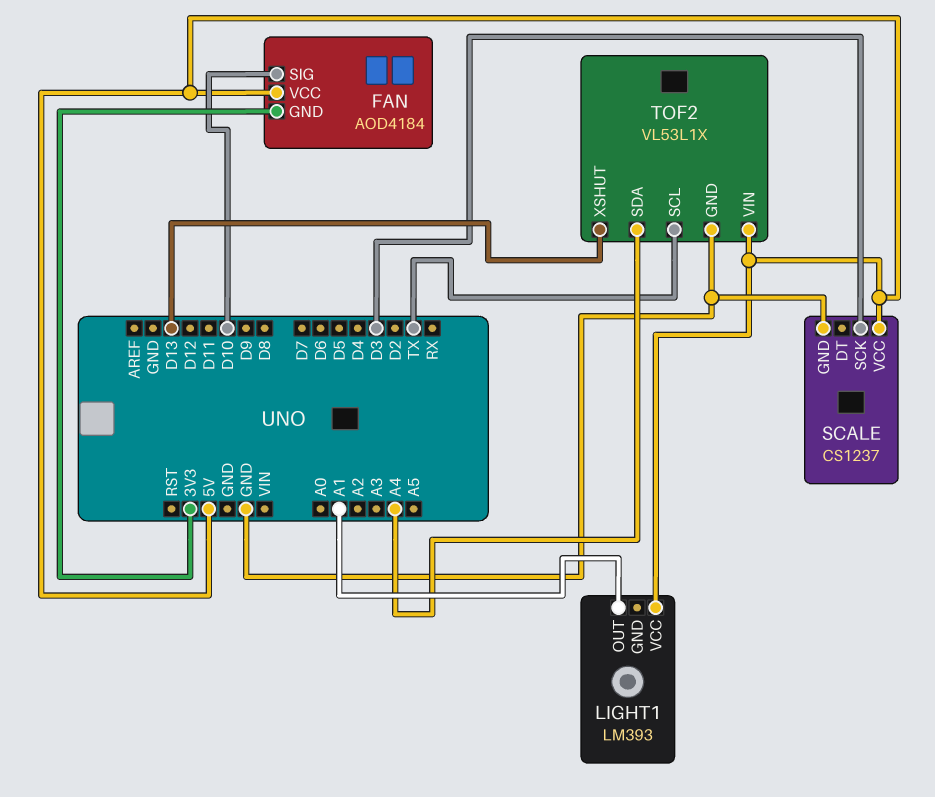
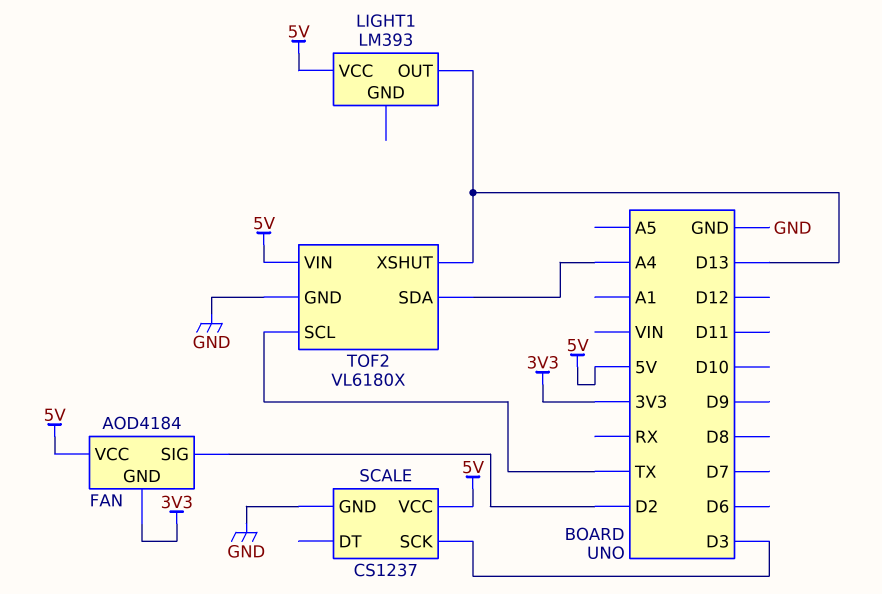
FAN pin SIG: D10 -> D2
LIGHT1 pin OUT: A1 -> D13
TOF2: VL53L1X -> VL6180X

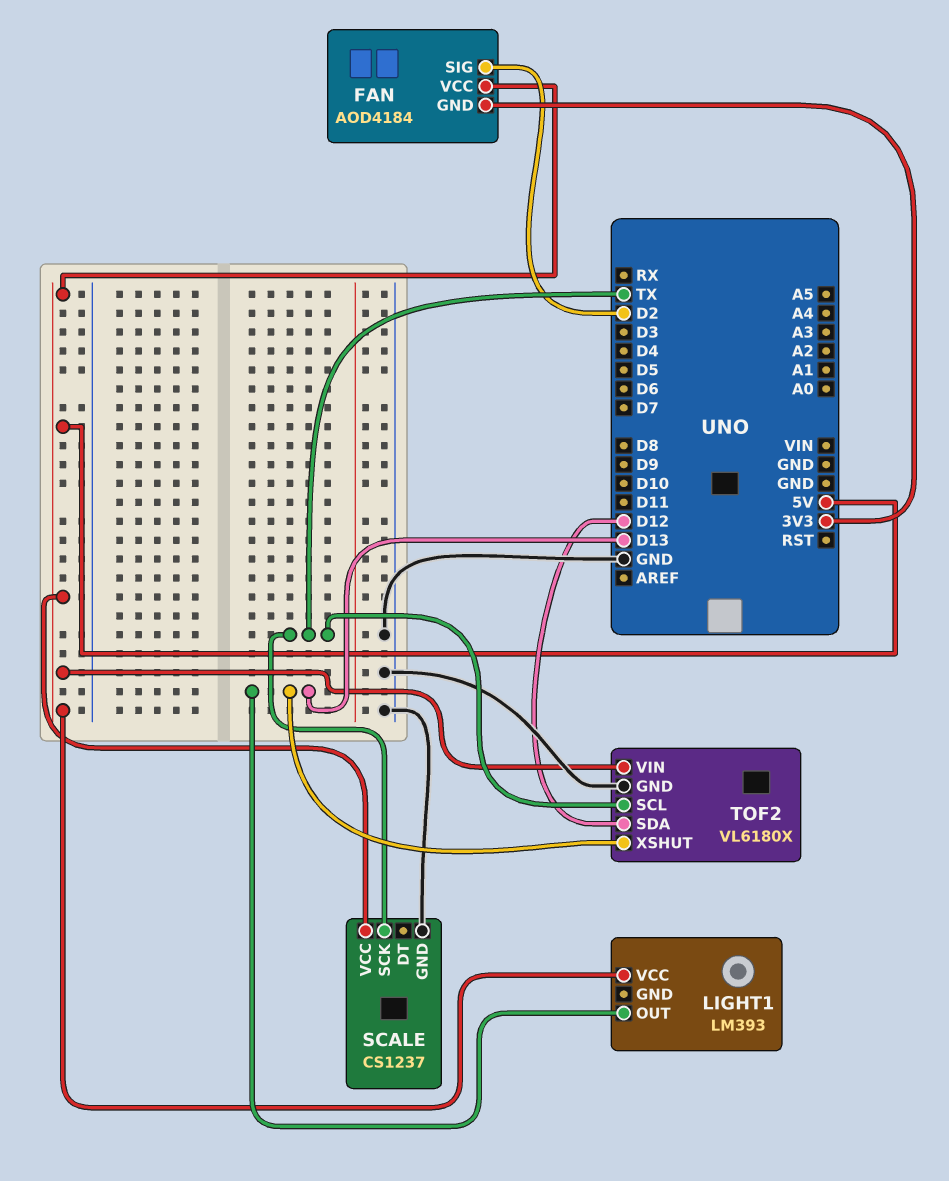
SCALE pin SCK: D3 -> TX
TOF2 pin SDA: A4 -> D12

